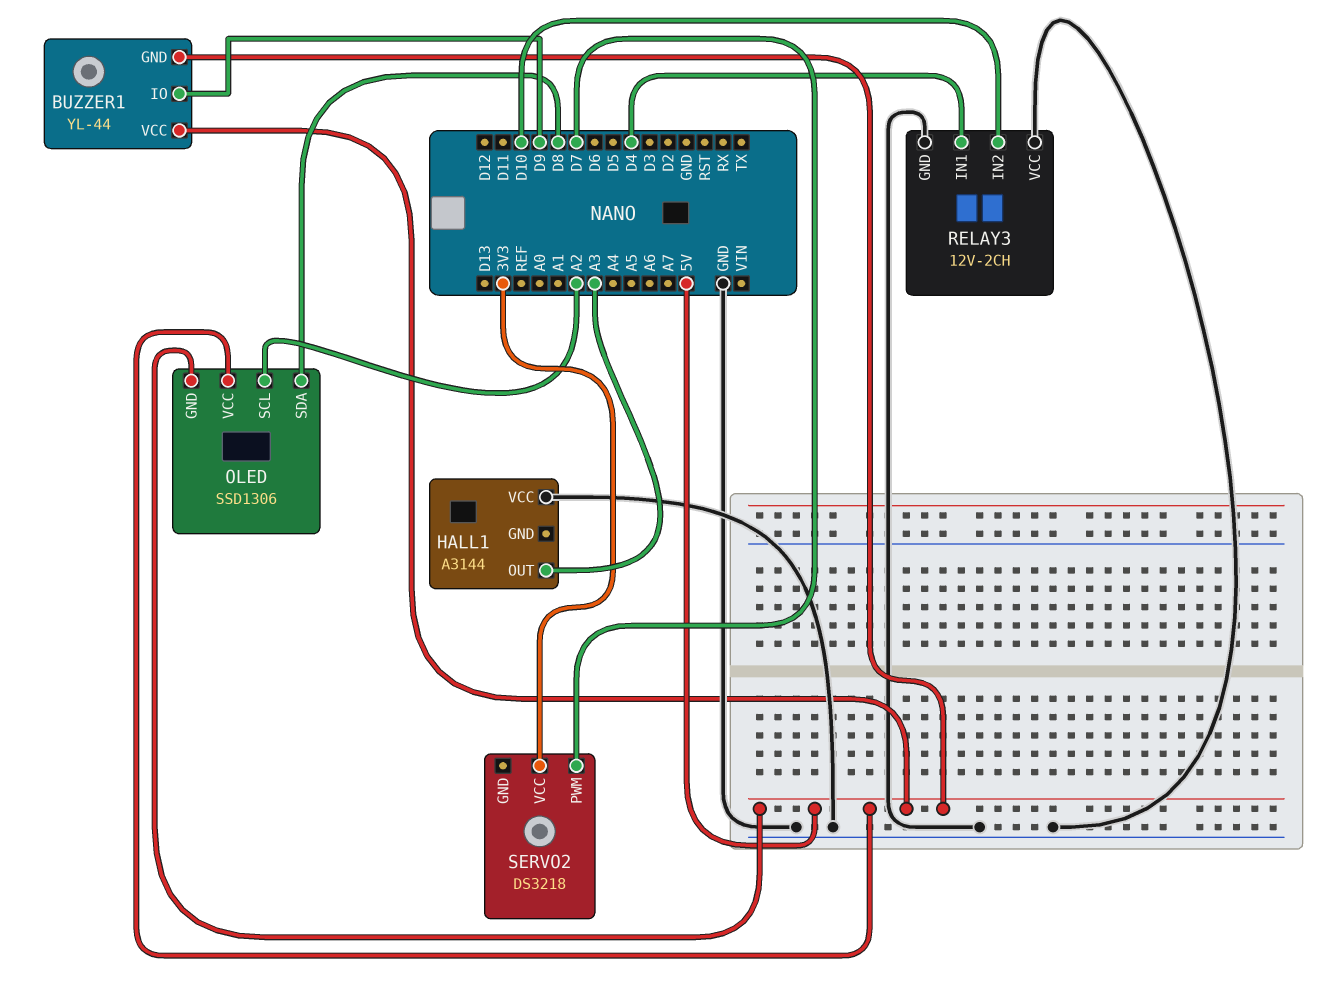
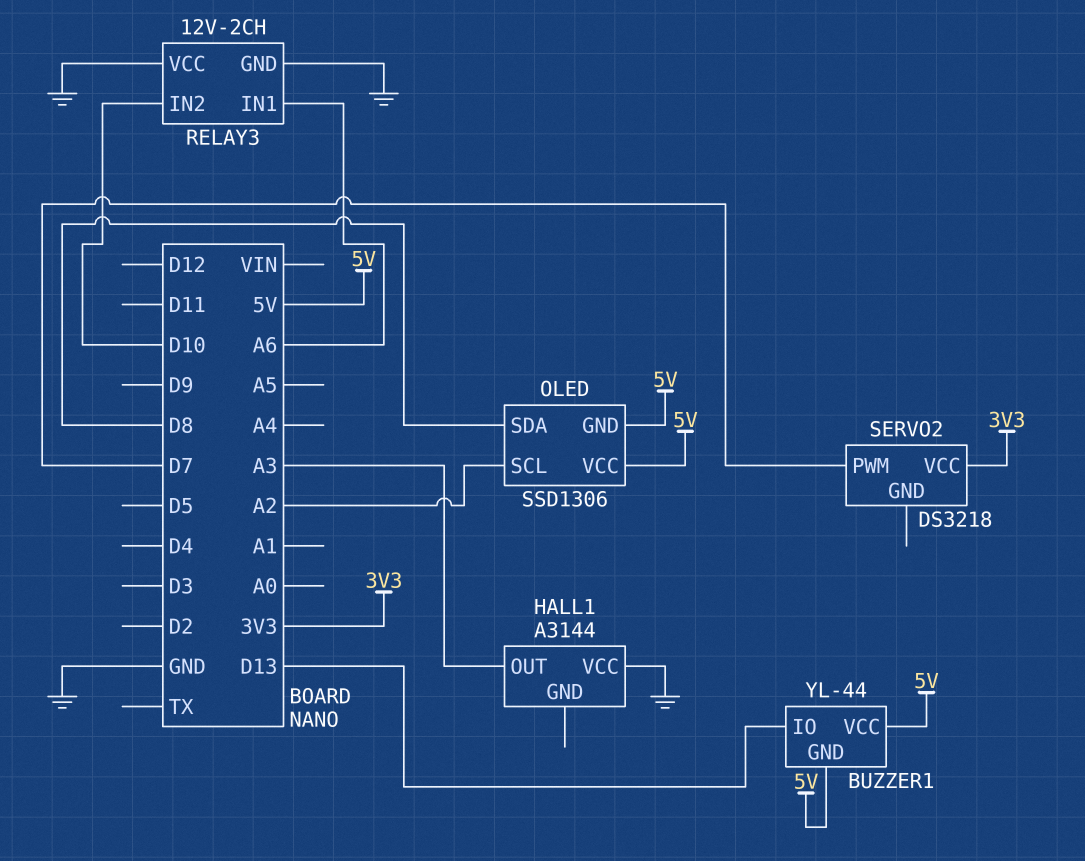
BUZZER1 pin IO: D9 -> D13
RELAY3 pin IN1: D4 -> A6

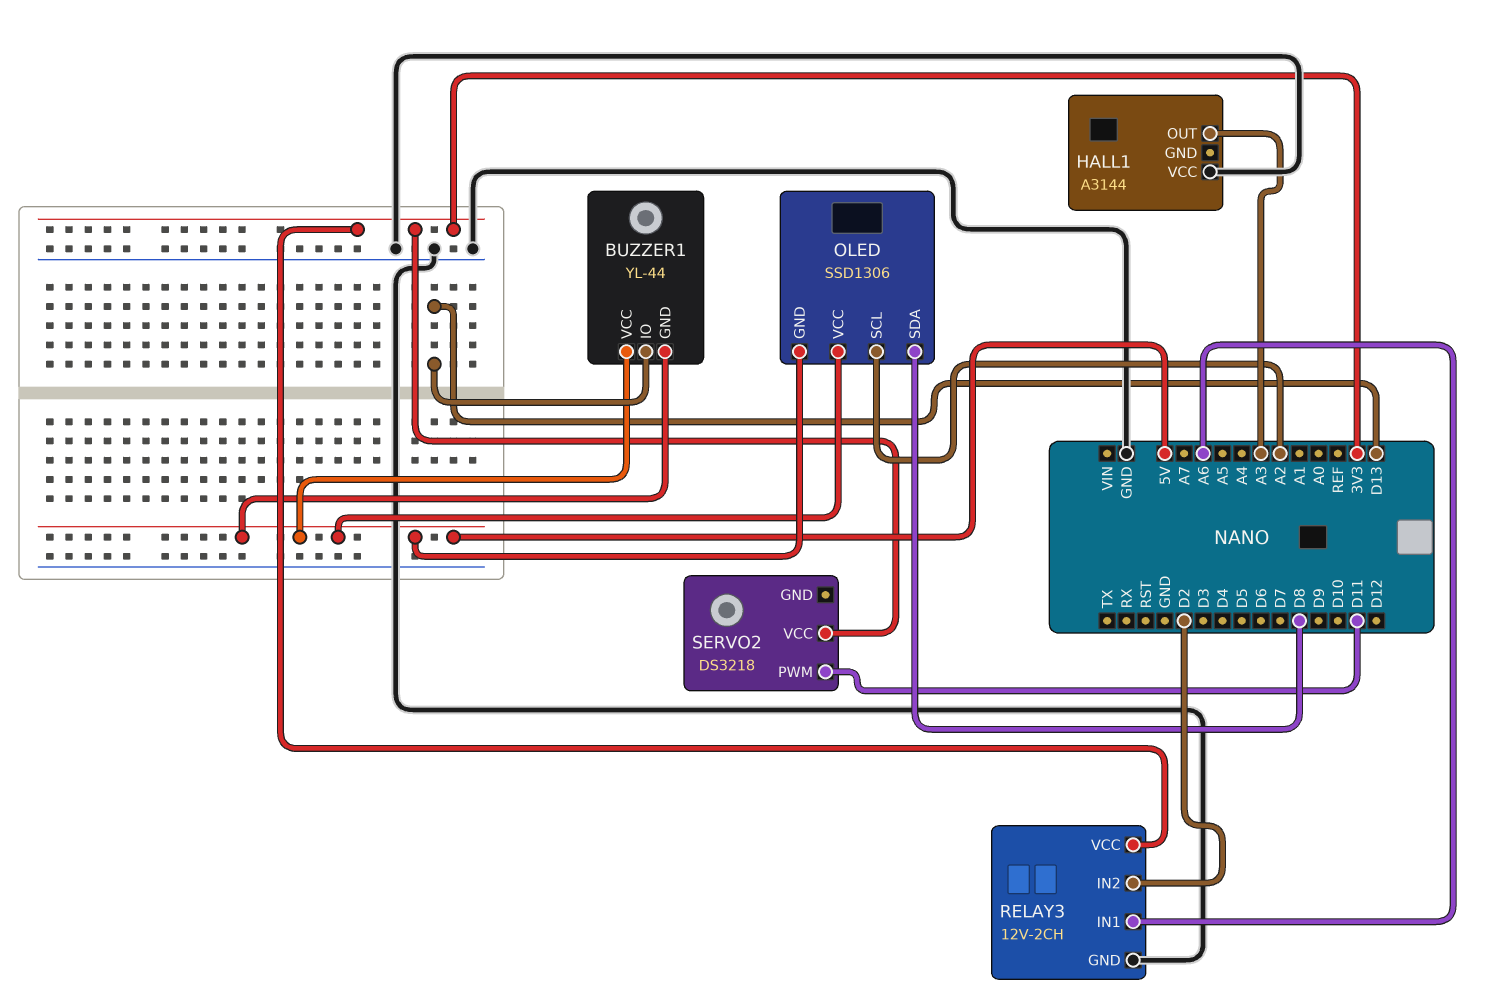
RELAY3 pin IN2: D10 -> D2
RELAY3 pin VCC: GND -> 3V3
SERVO2 pin PWM: D7 -> D11

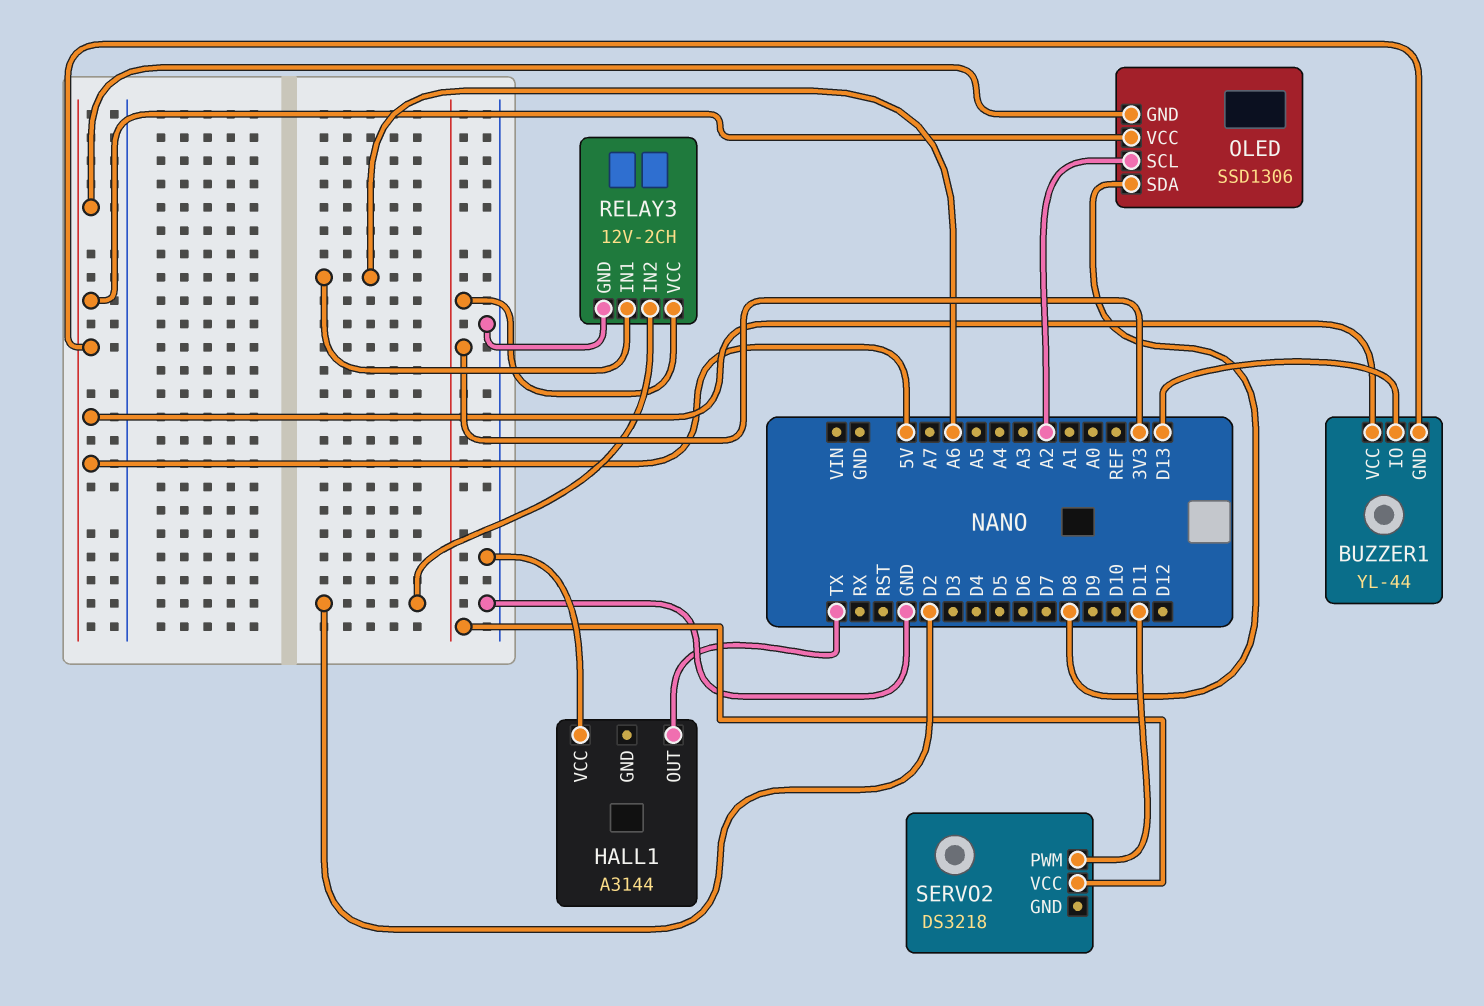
HALL1 pin OUT: A3 -> TX

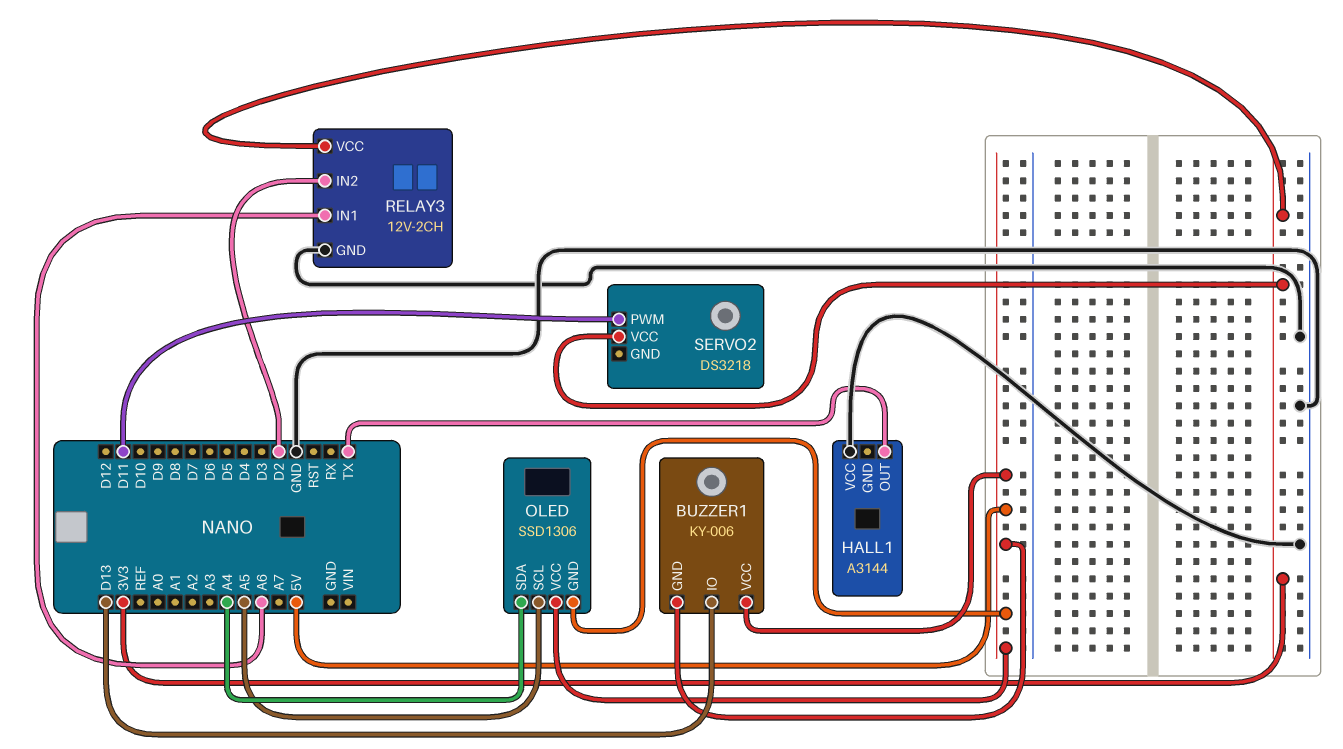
BUZZER1: YL-44 -> KY-006
OLED pin SCL: A2 -> A5
OLED pin SDA: D8 -> A4

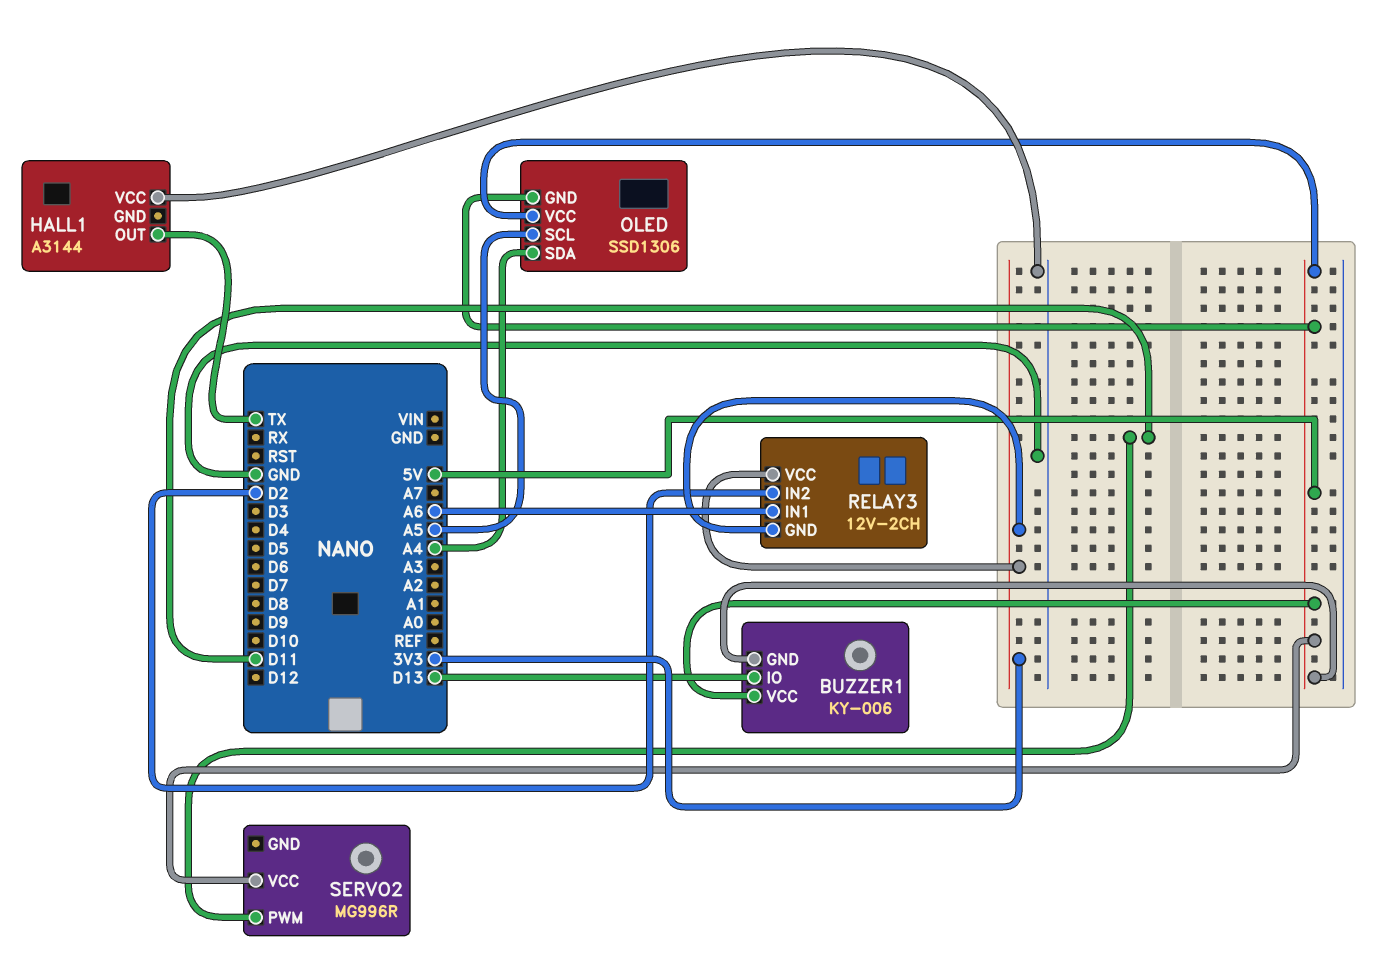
RELAY3 pin GND: GND -> 3V3
SERVO2: DS3218 -> MG996R
SERVO2 pin VCC: 3V3 -> 5V

